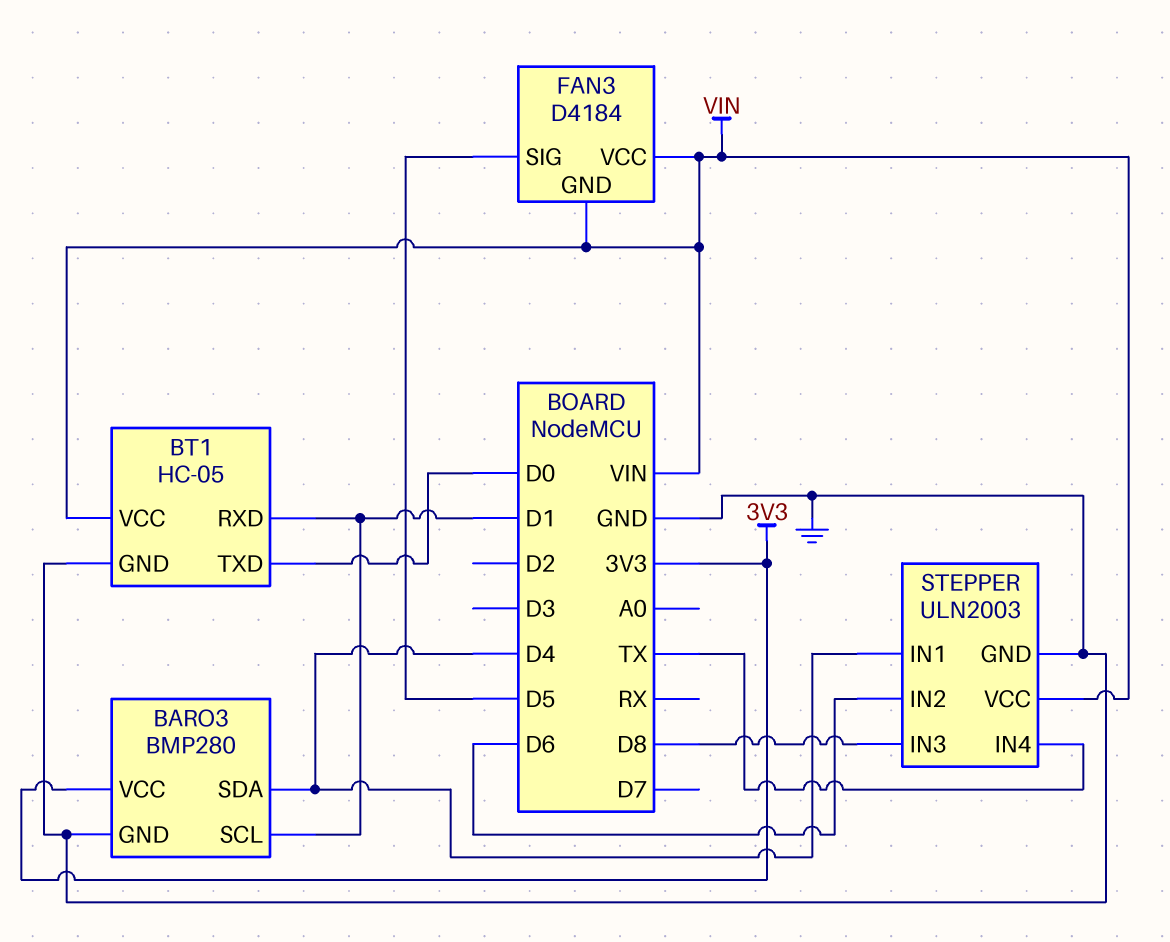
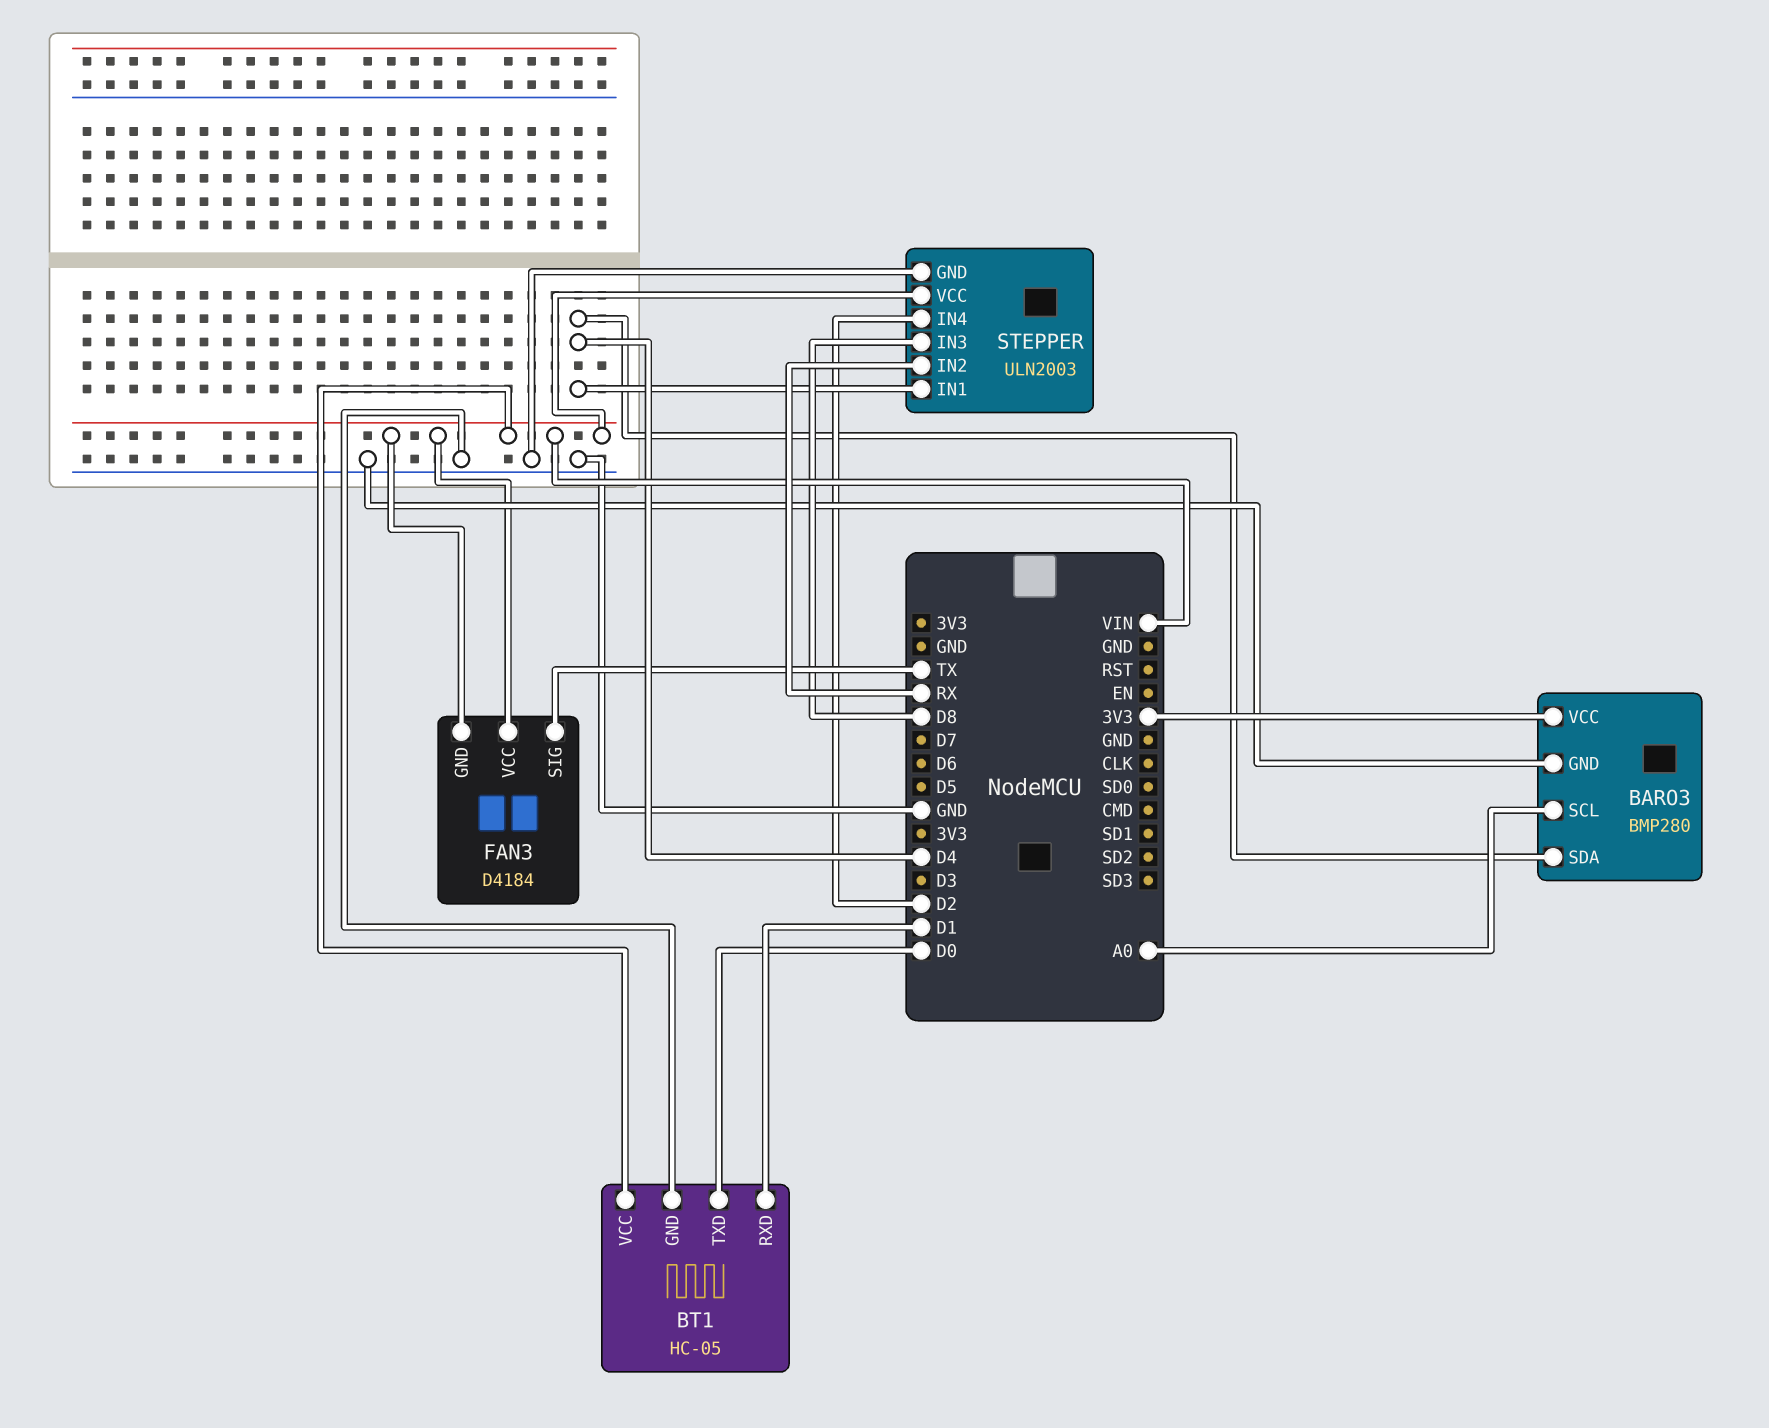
BARO3 pin SCL: D1 -> A0
FAN3 pin SIG: D5 -> TX
STEPPER pin IN2: D6 -> RX
STEPPER pin IN4: TX -> D2

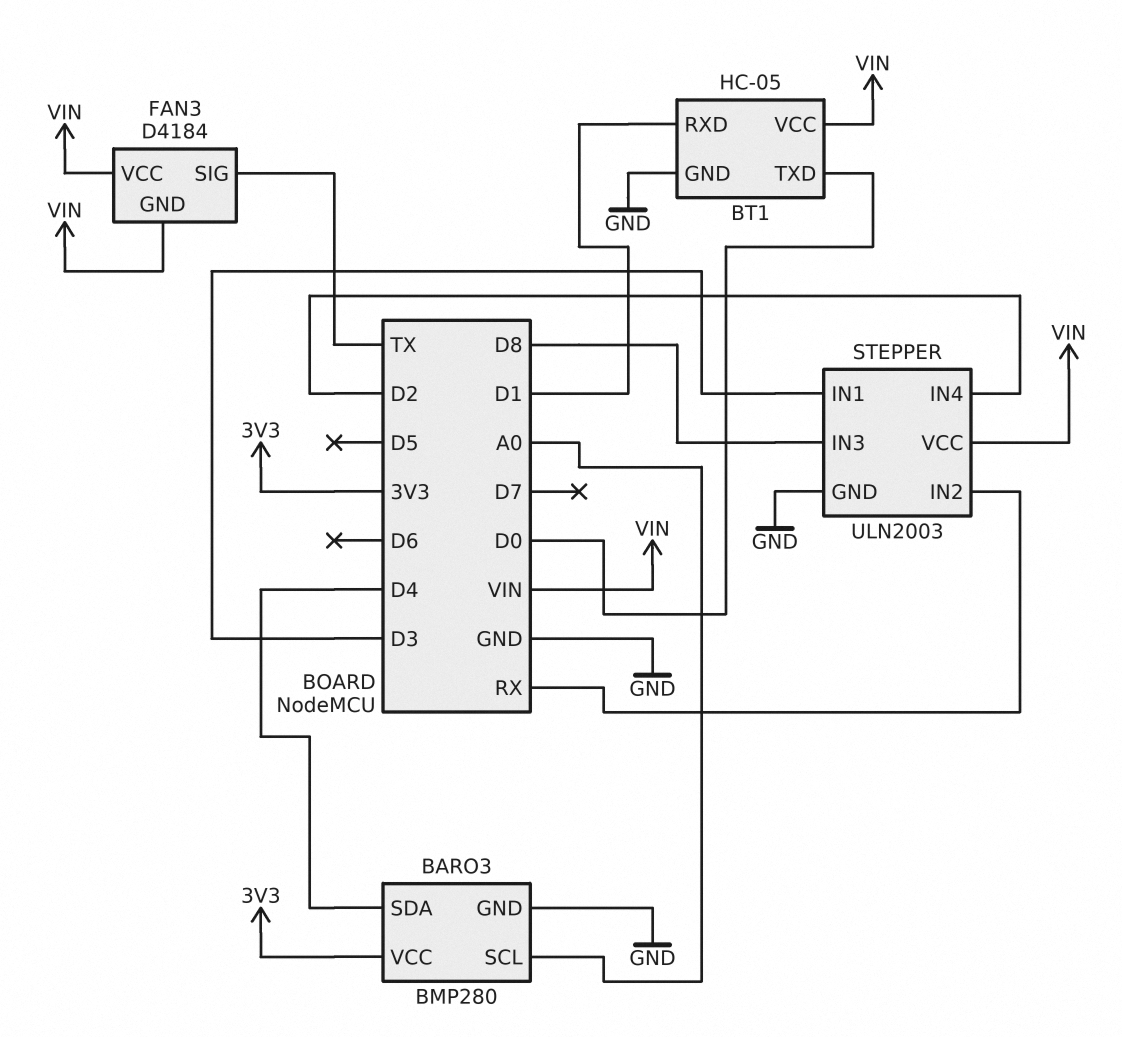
STEPPER pin IN1: D4 -> D3

